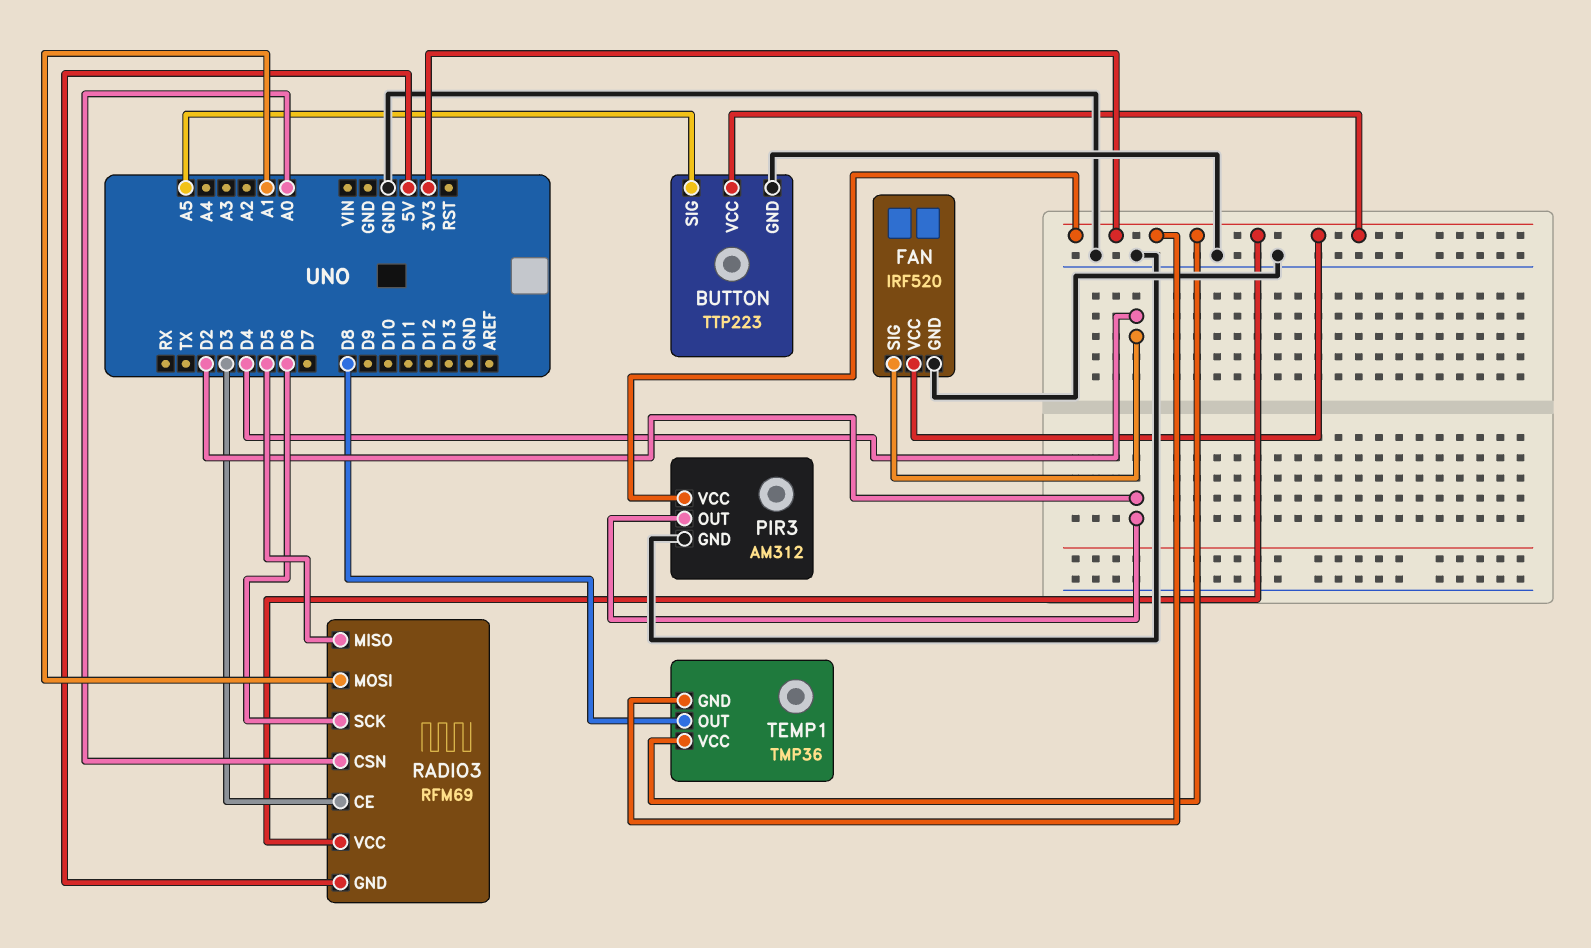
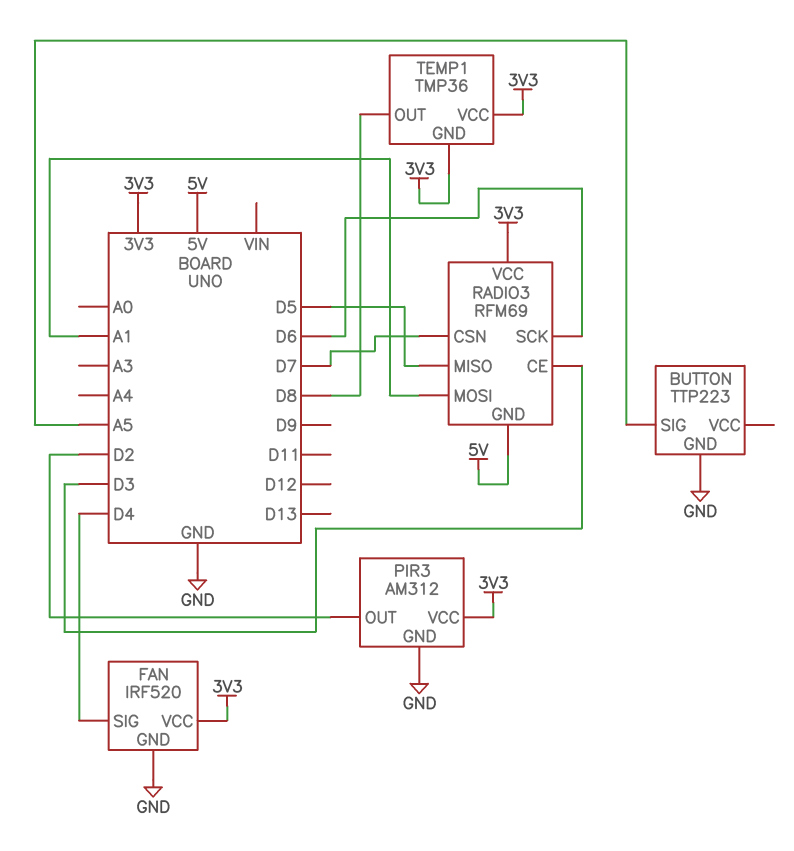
BUTTON pin VCC: 3V3 -> none
RADIO3 pin CSN: A0 -> D7

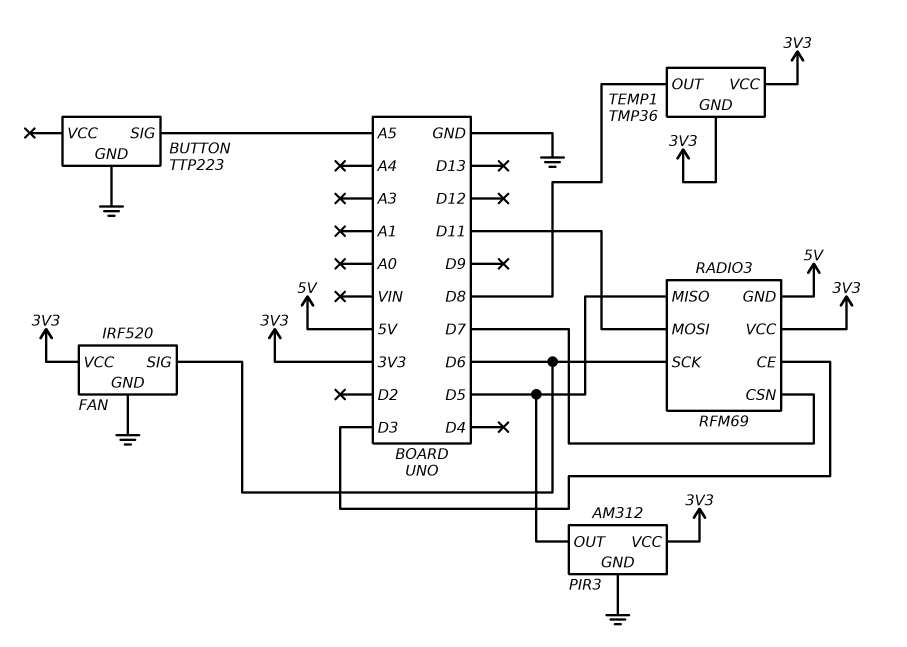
FAN pin SIG: D4 -> D6
PIR3 pin OUT: D2 -> D5
RADIO3 pin MOSI: A1 -> D11

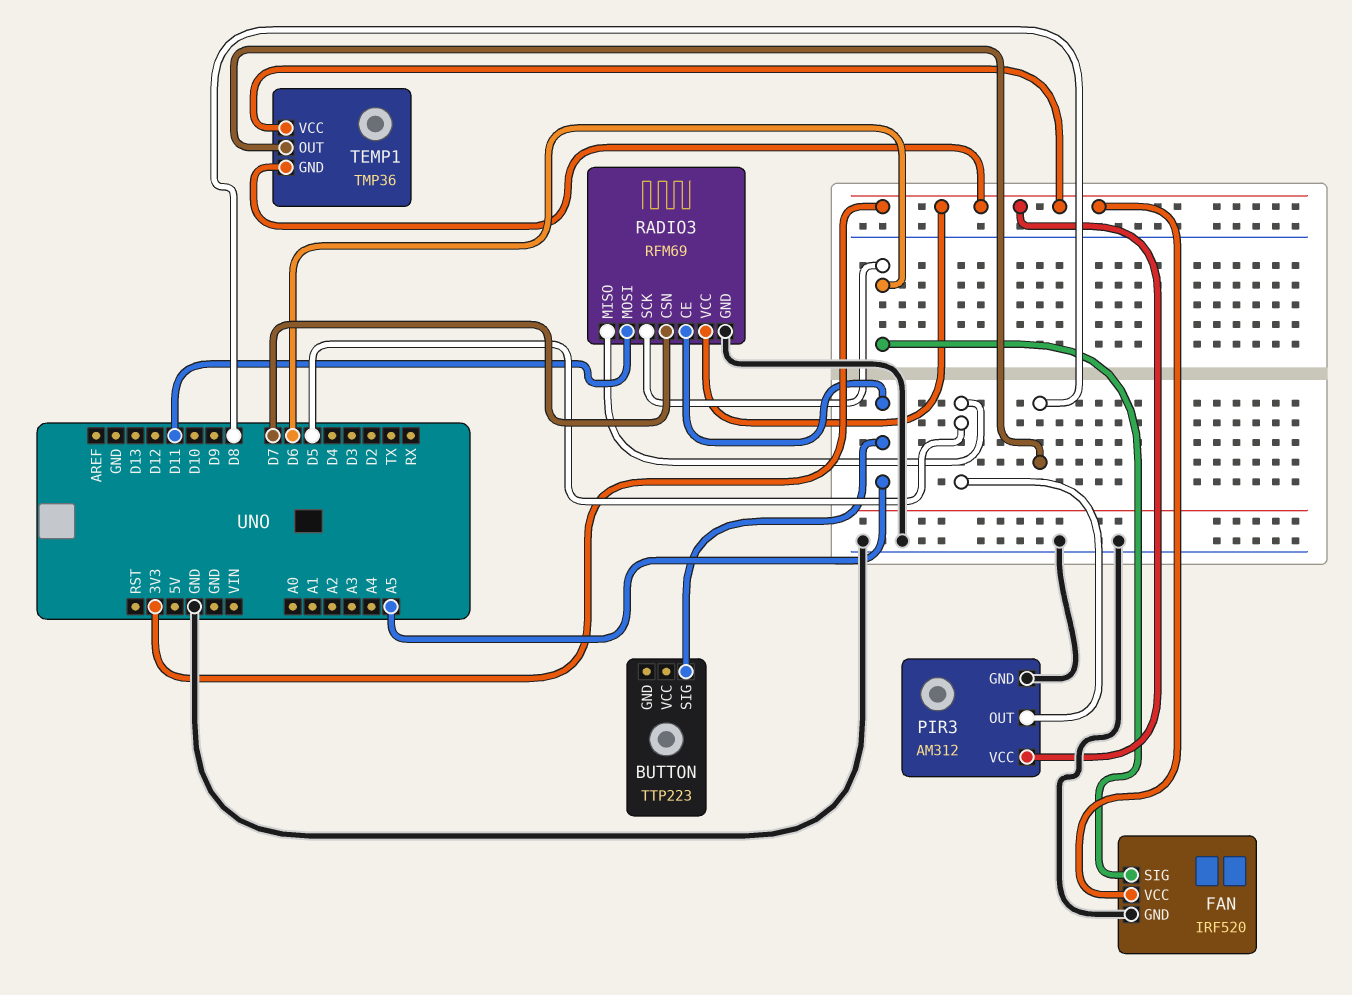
BUTTON pin GND: GND -> none
RADIO3 pin CE: D3 -> A5
RADIO3 pin GND: 5V -> GND

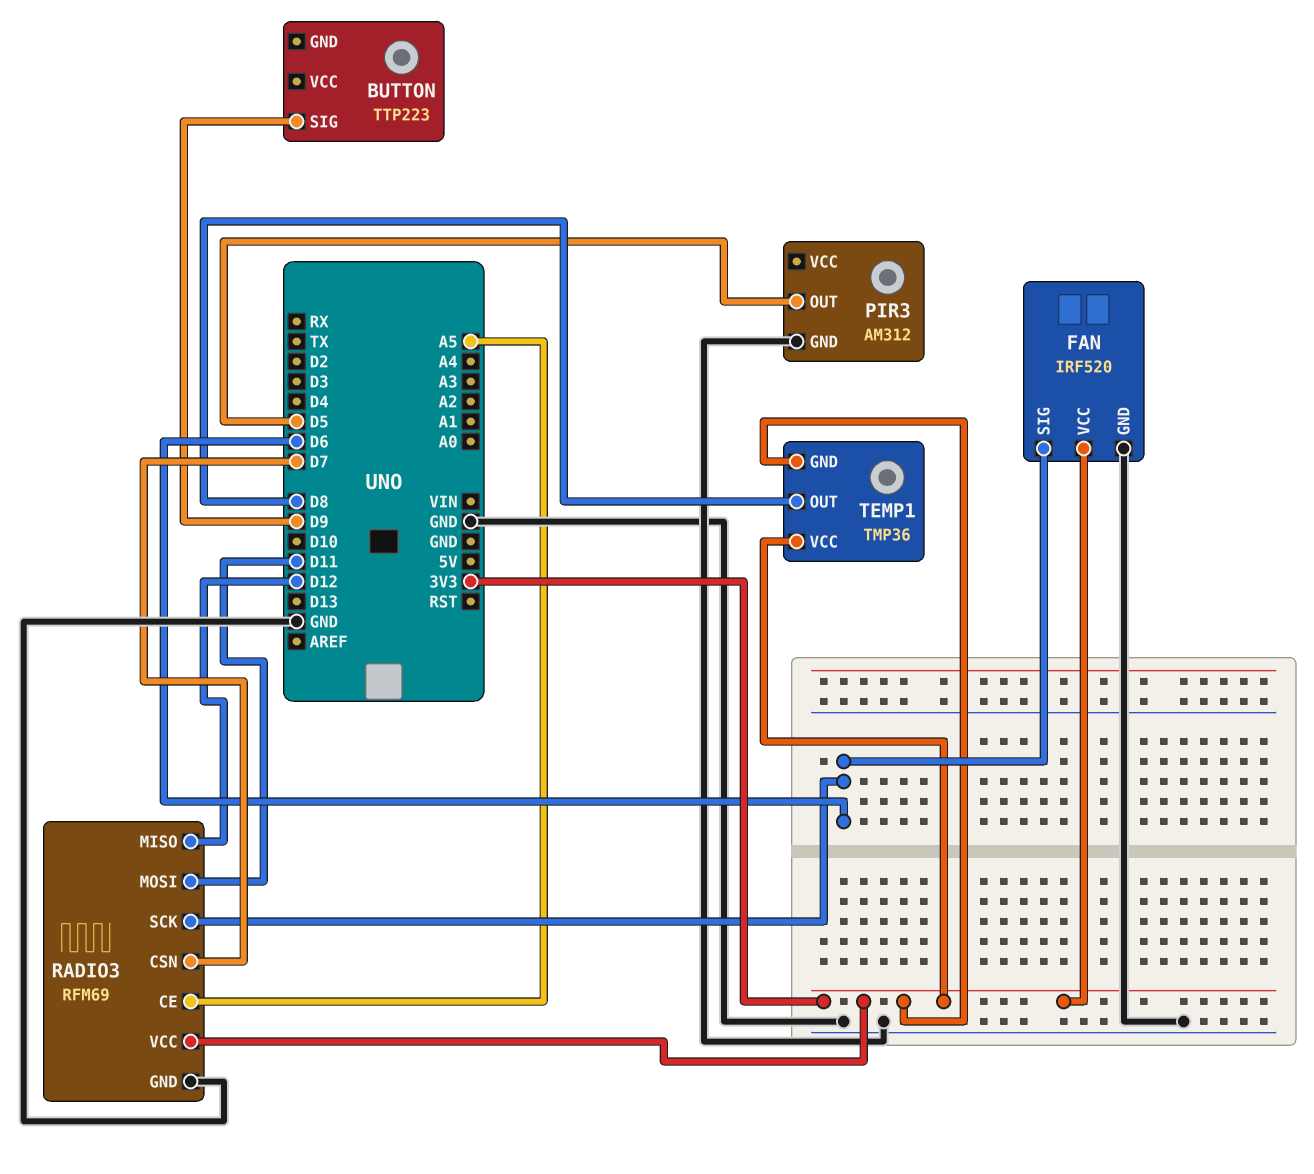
BUTTON pin SIG: A5 -> D9
PIR3 pin VCC: 3V3 -> none
RADIO3 pin MISO: D5 -> D12

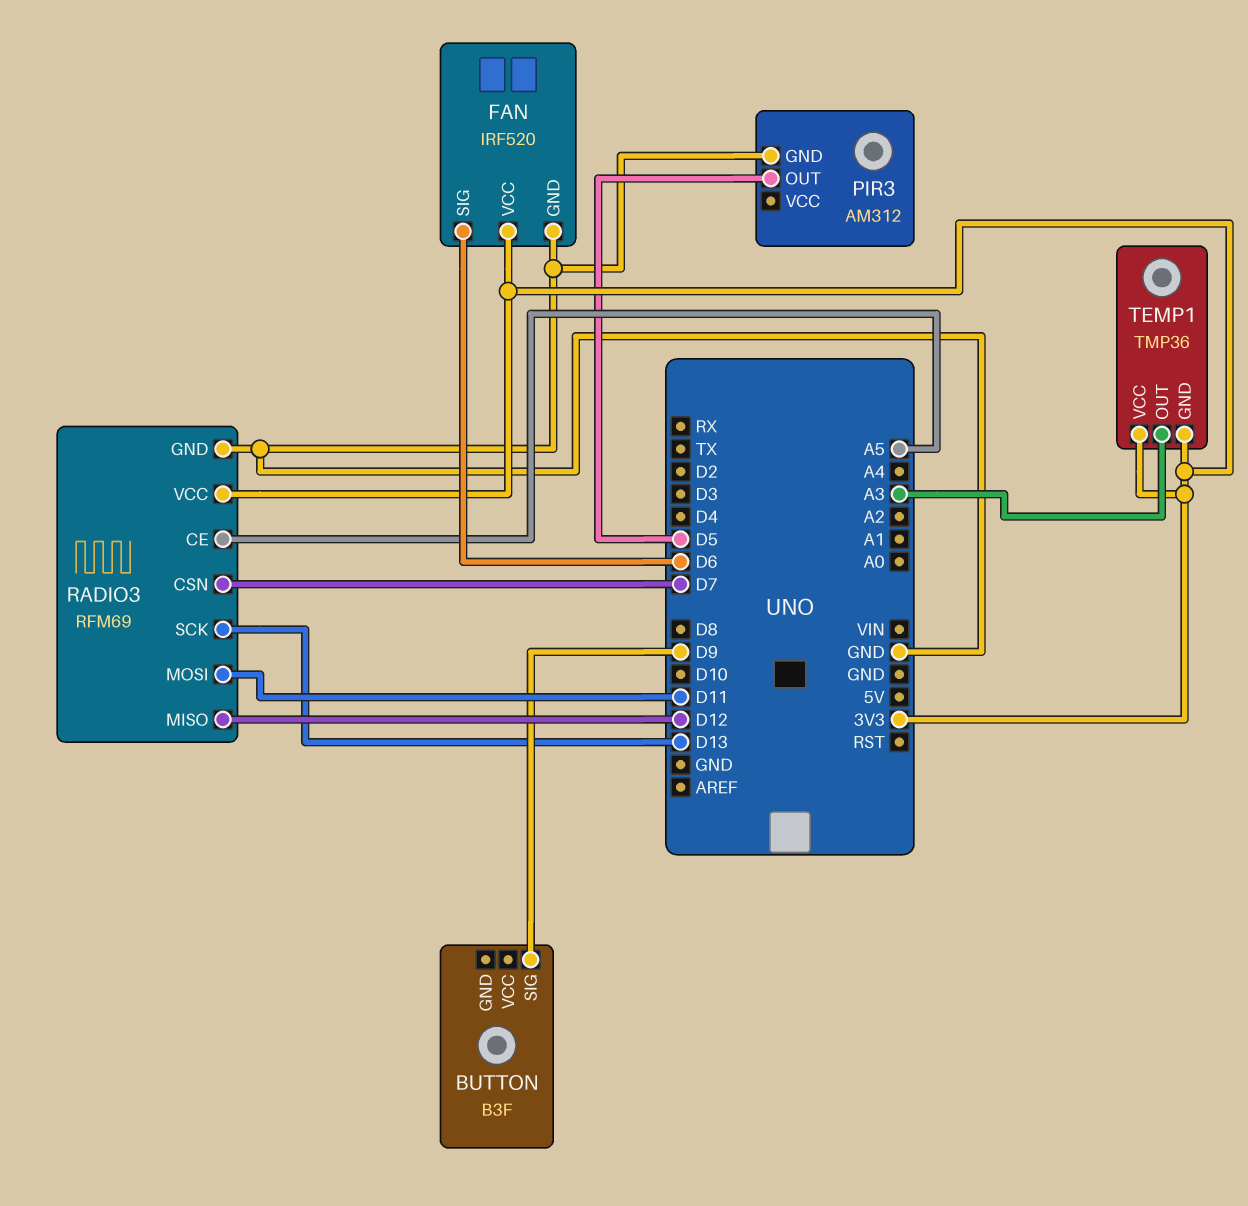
BUTTON: TTP223 -> B3F
RADIO3 pin SCK: D6 -> D13
TEMP1 pin OUT: D8 -> A3

